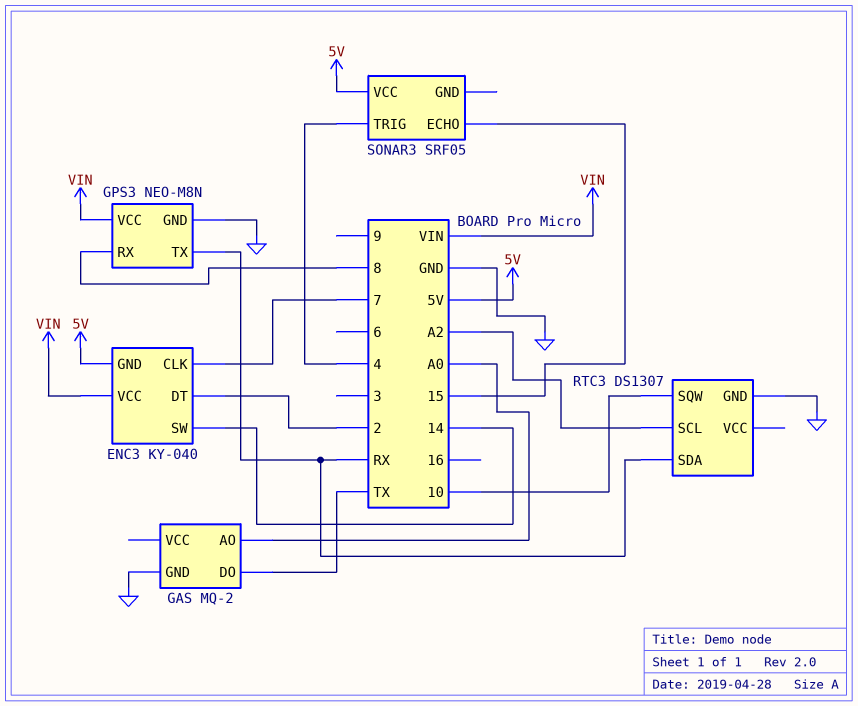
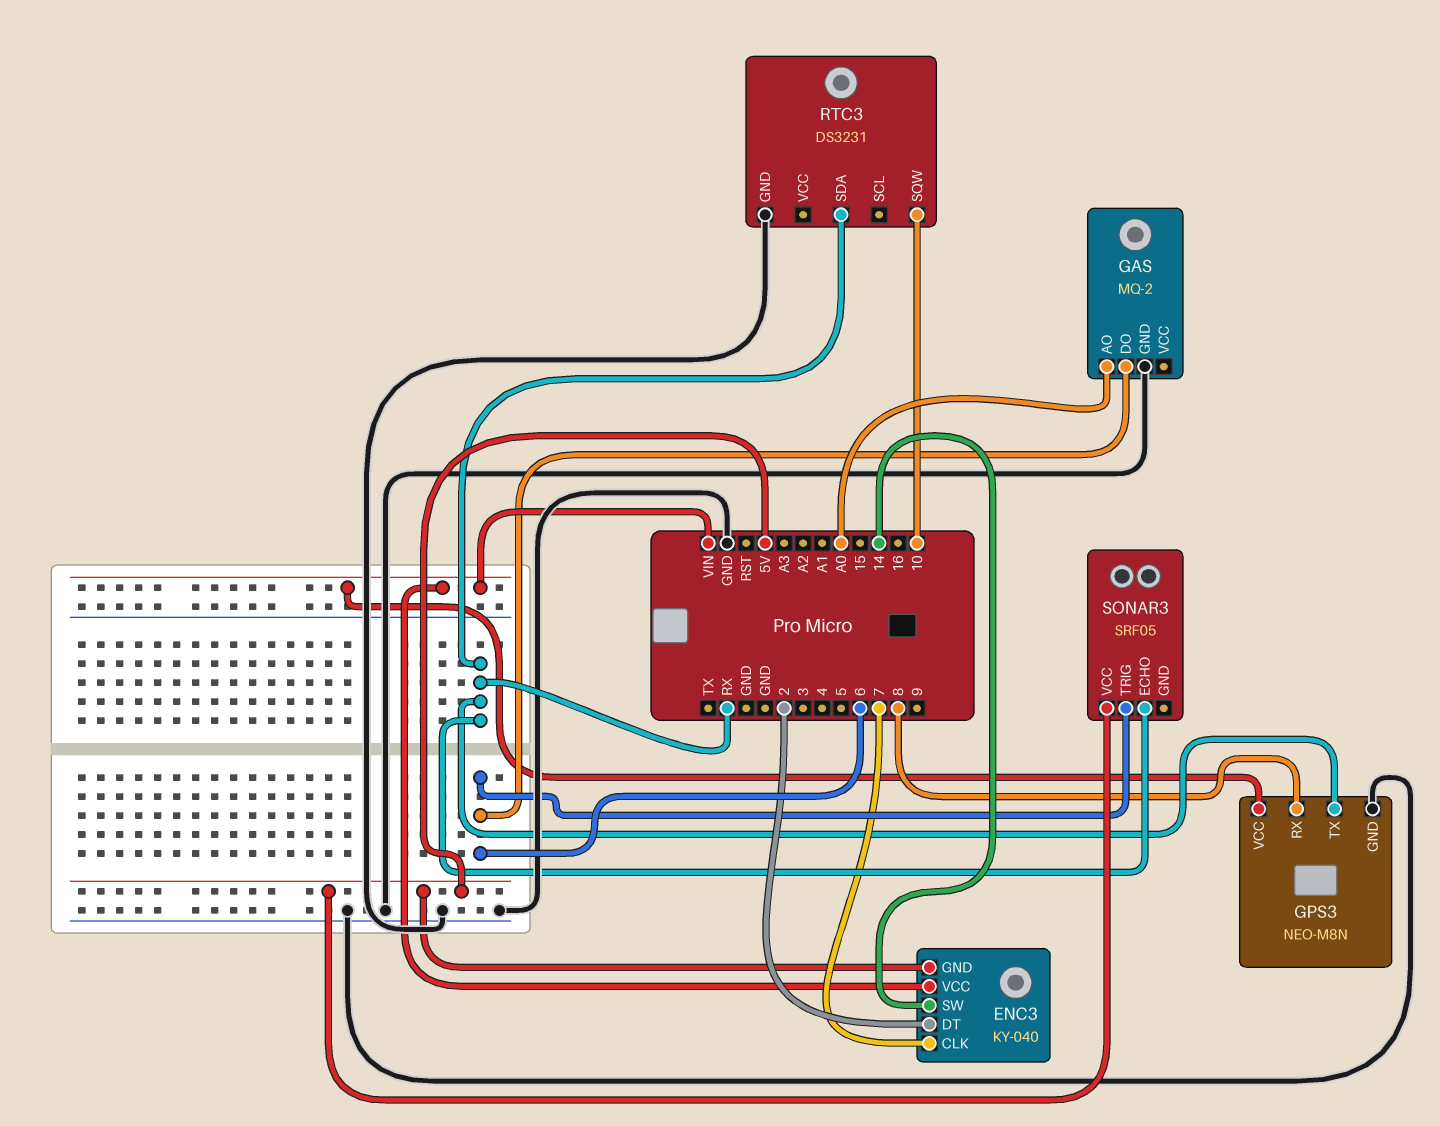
GAS pin DO: TX -> 6
RTC3: DS1307 -> DS3231
RTC3 pin SCL: A2 -> none
SONAR3 pin ECHO: 15 -> RX
SONAR3 pin TRIG: 4 -> 6

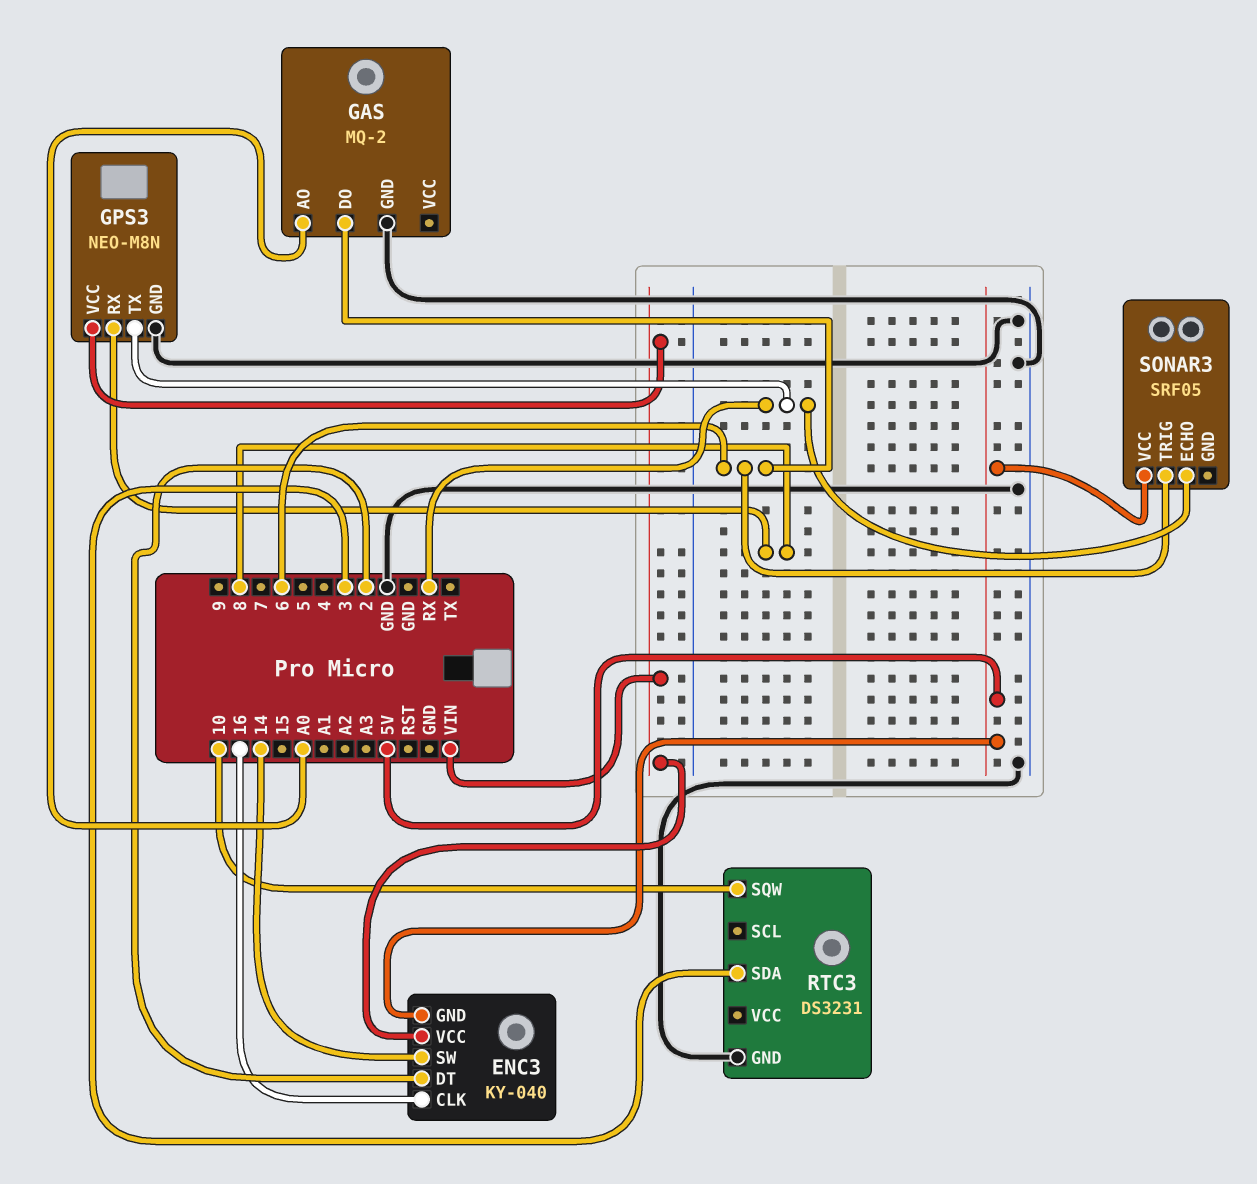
ENC3 pin CLK: 7 -> 16
RTC3 pin SDA: RX -> 3

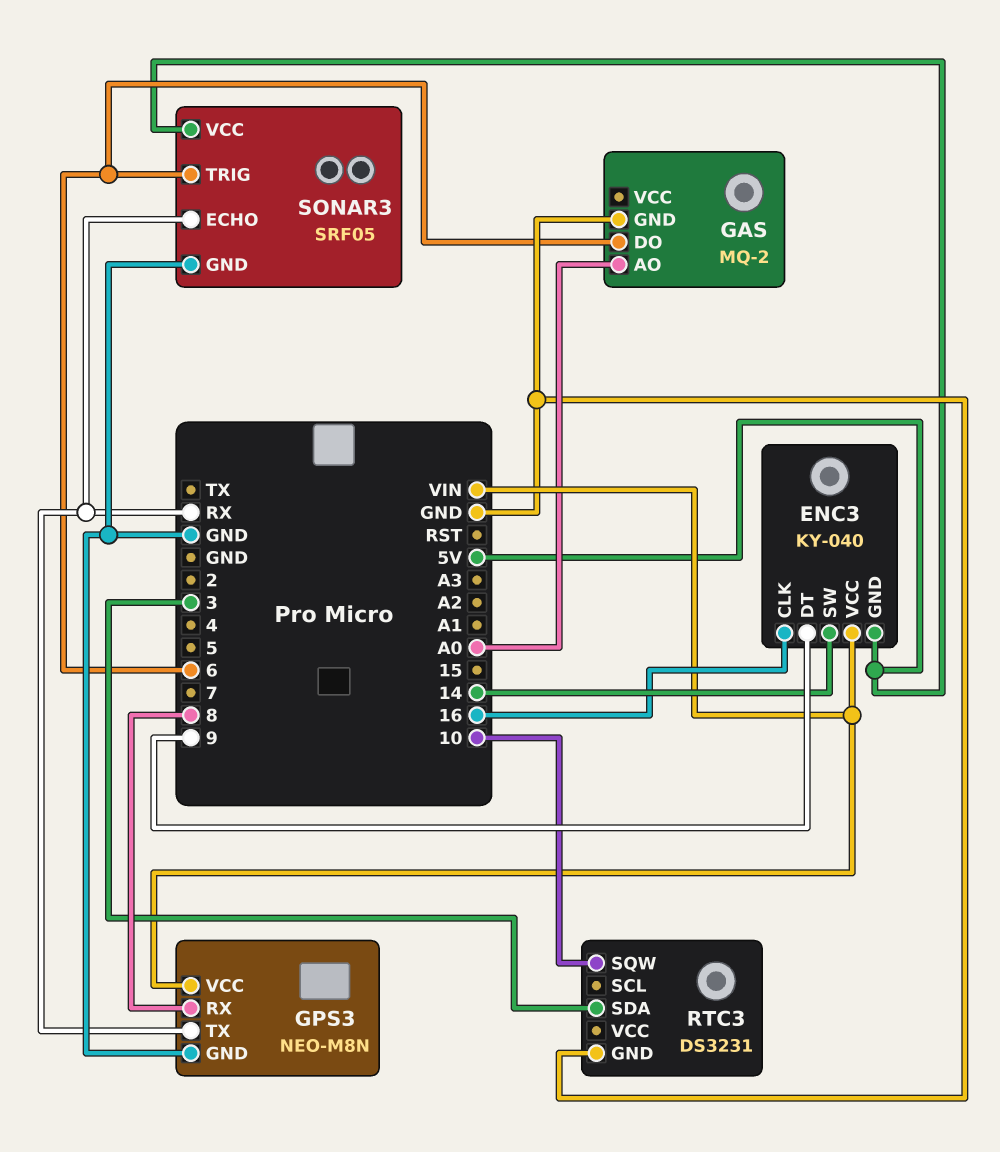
ENC3 pin DT: 2 -> 9
SONAR3 pin GND: none -> GND

